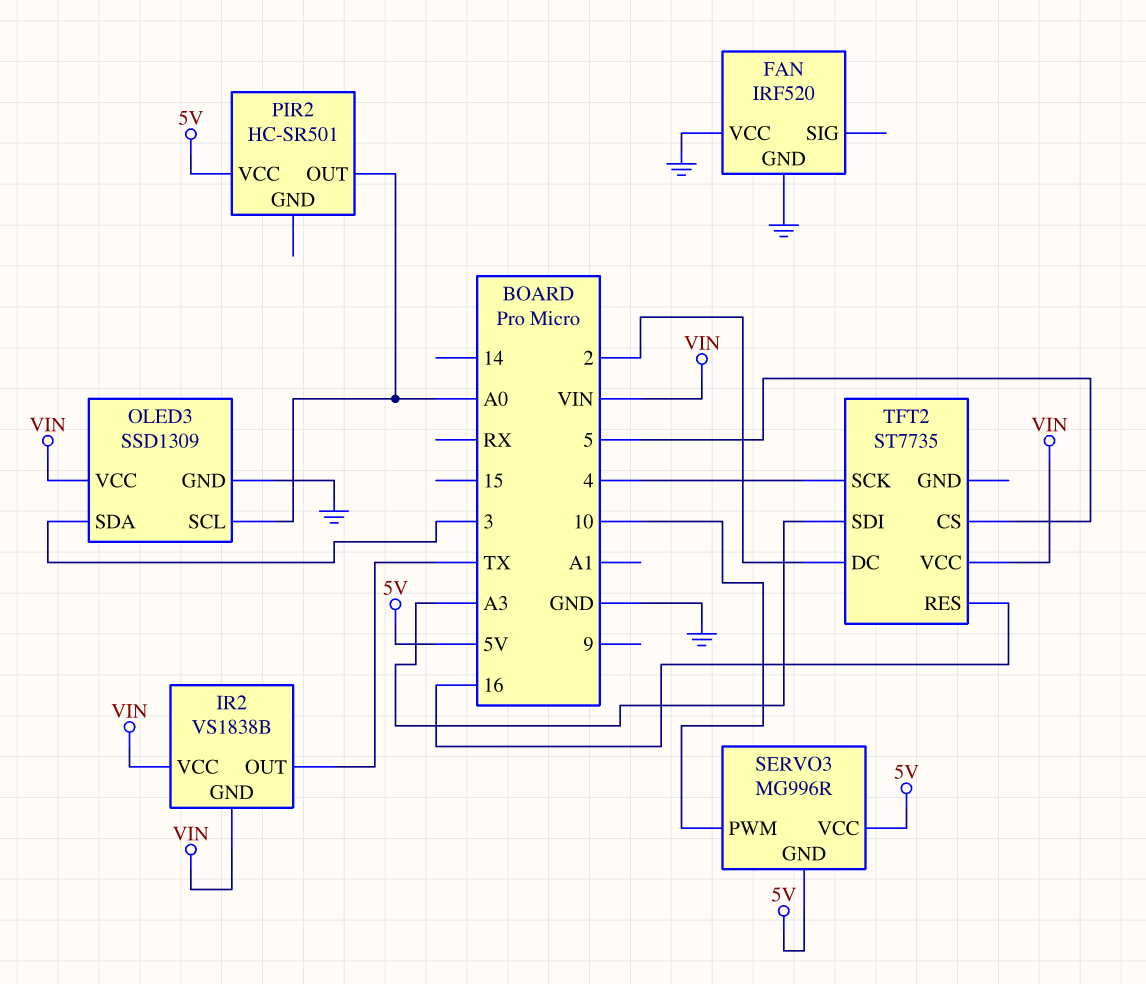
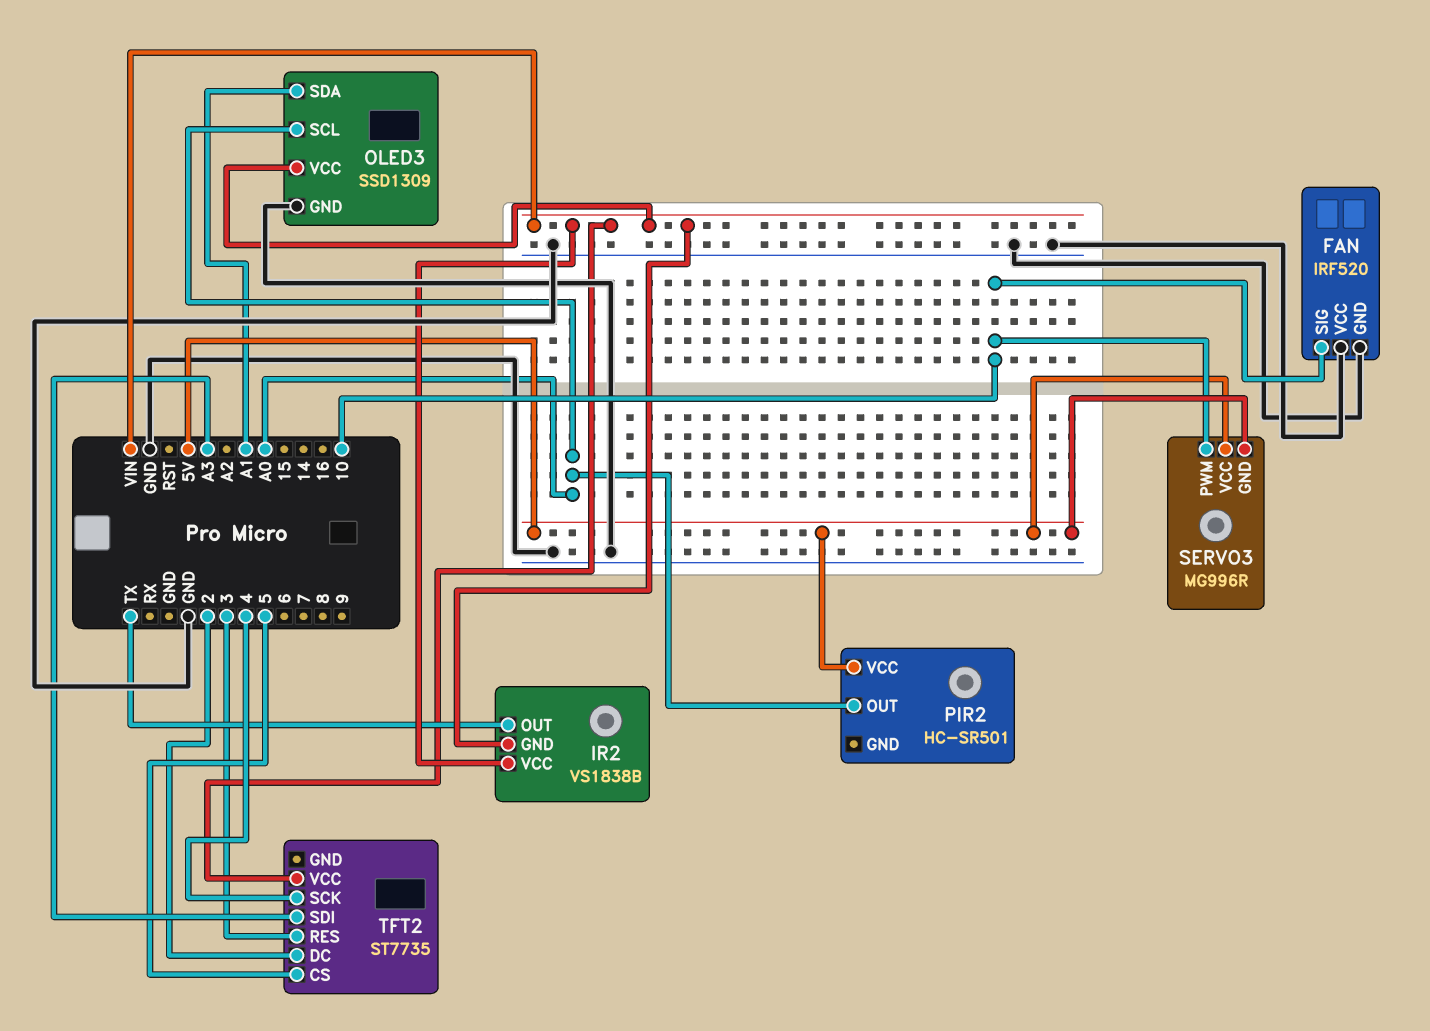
FAN pin SIG: none -> 10
OLED3 pin SDA: 3 -> A1
TFT2 pin RES: 16 -> 3

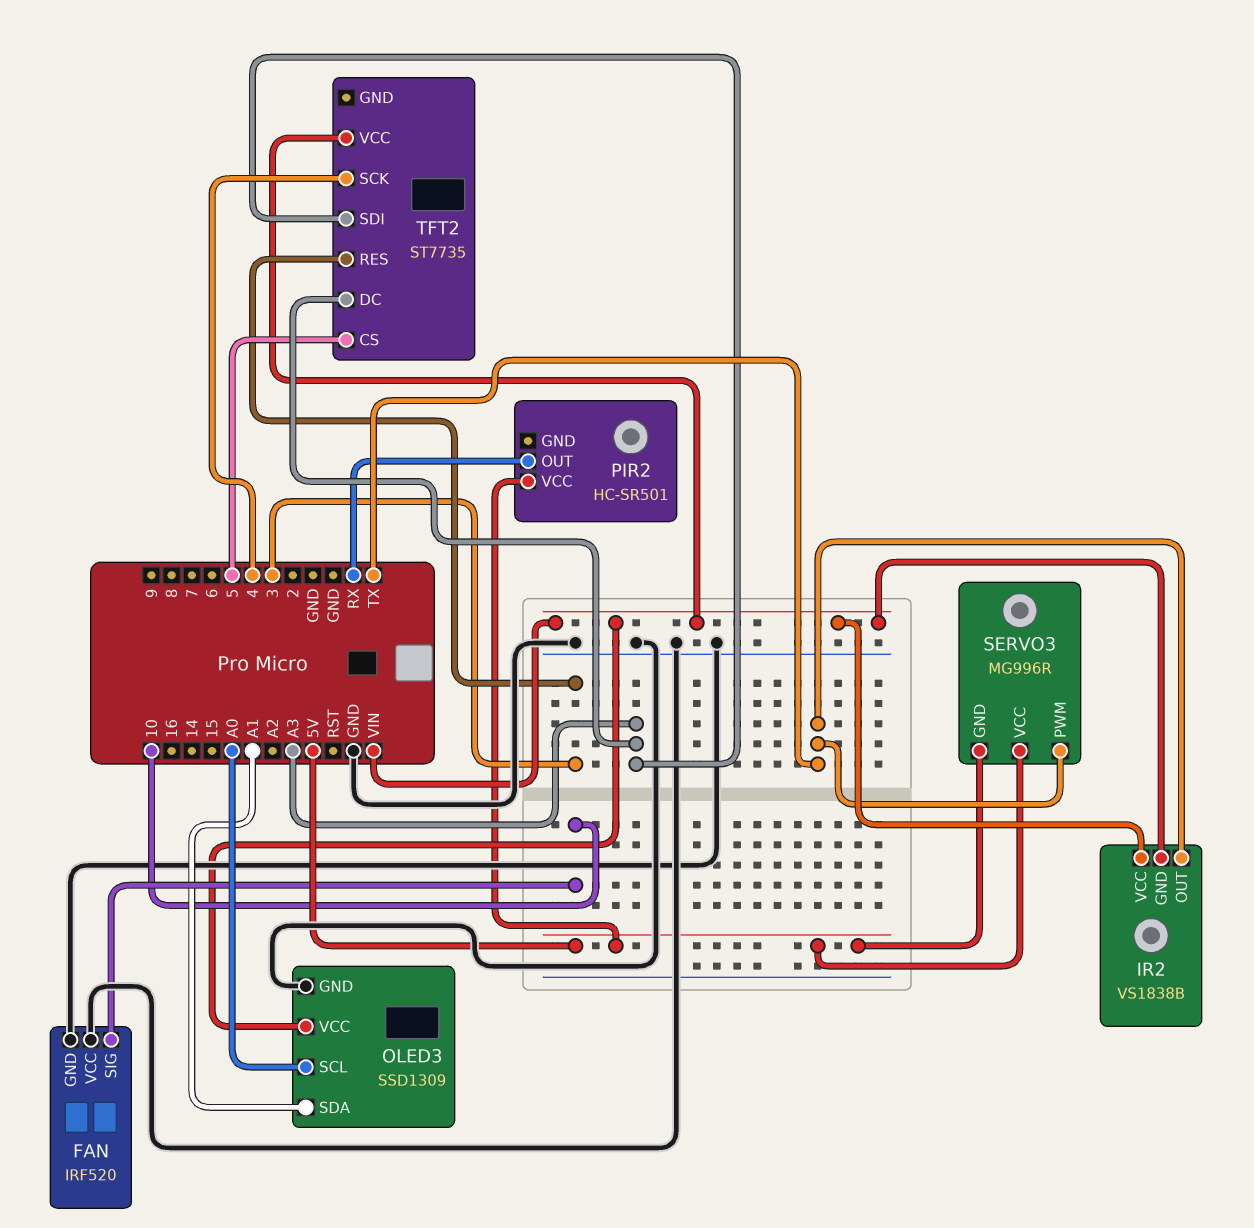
PIR2 pin OUT: A0 -> RX
SERVO3 pin PWM: 10 -> TX
TFT2 pin DC: 2 -> A3

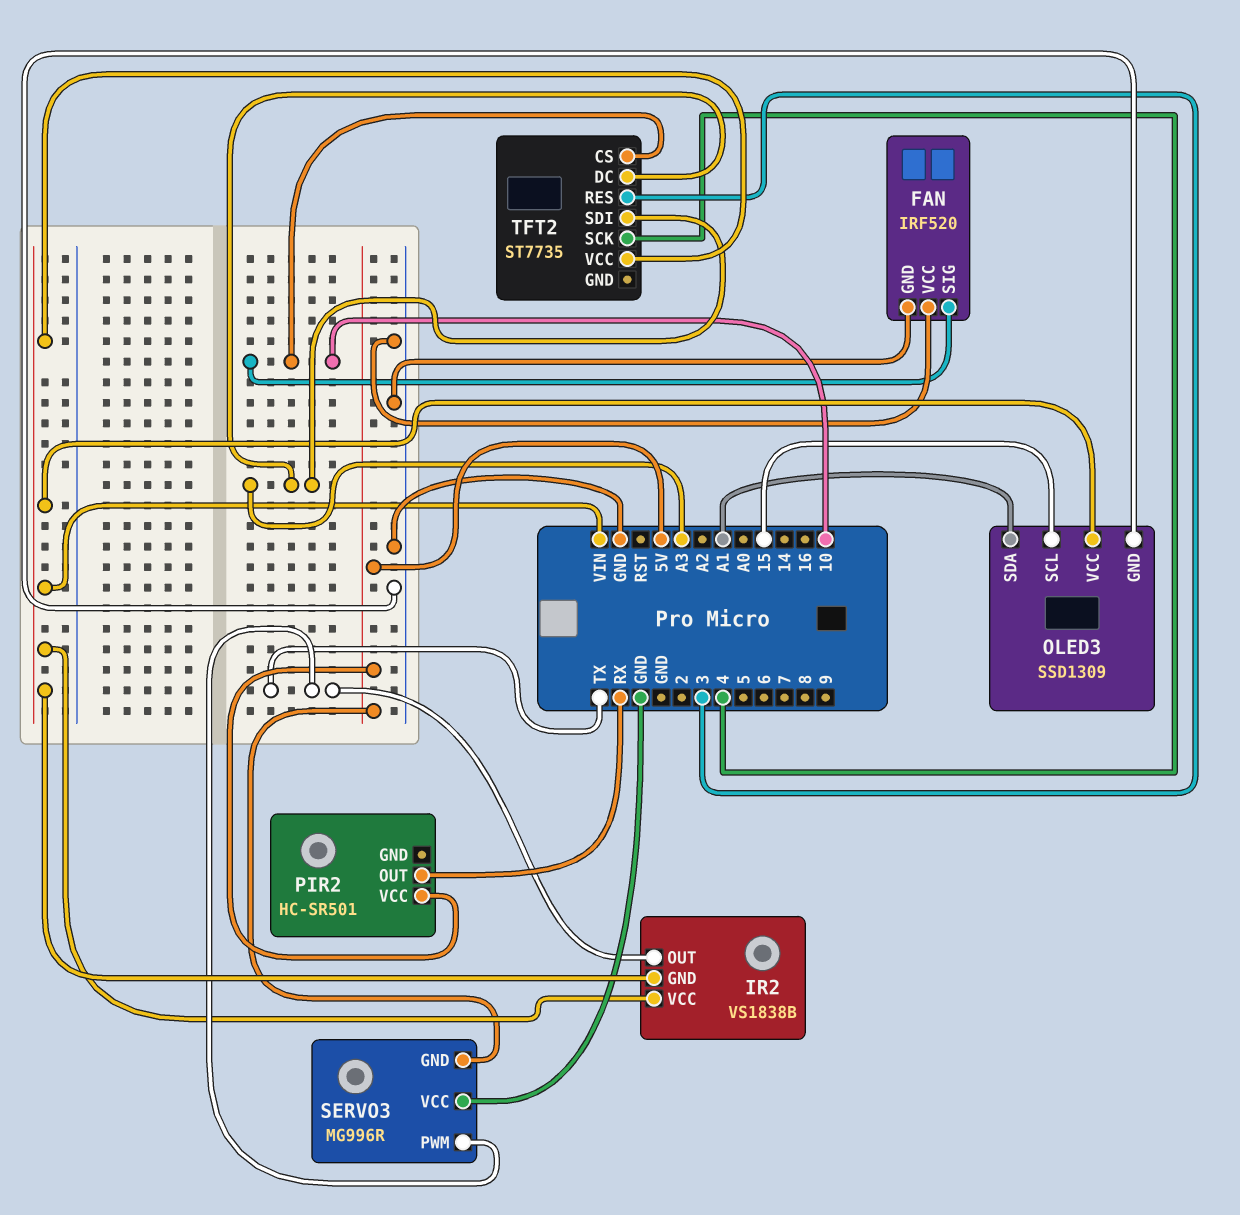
OLED3 pin SCL: A0 -> 15
SERVO3 pin VCC: 5V -> GND
TFT2 pin CS: 5 -> 10

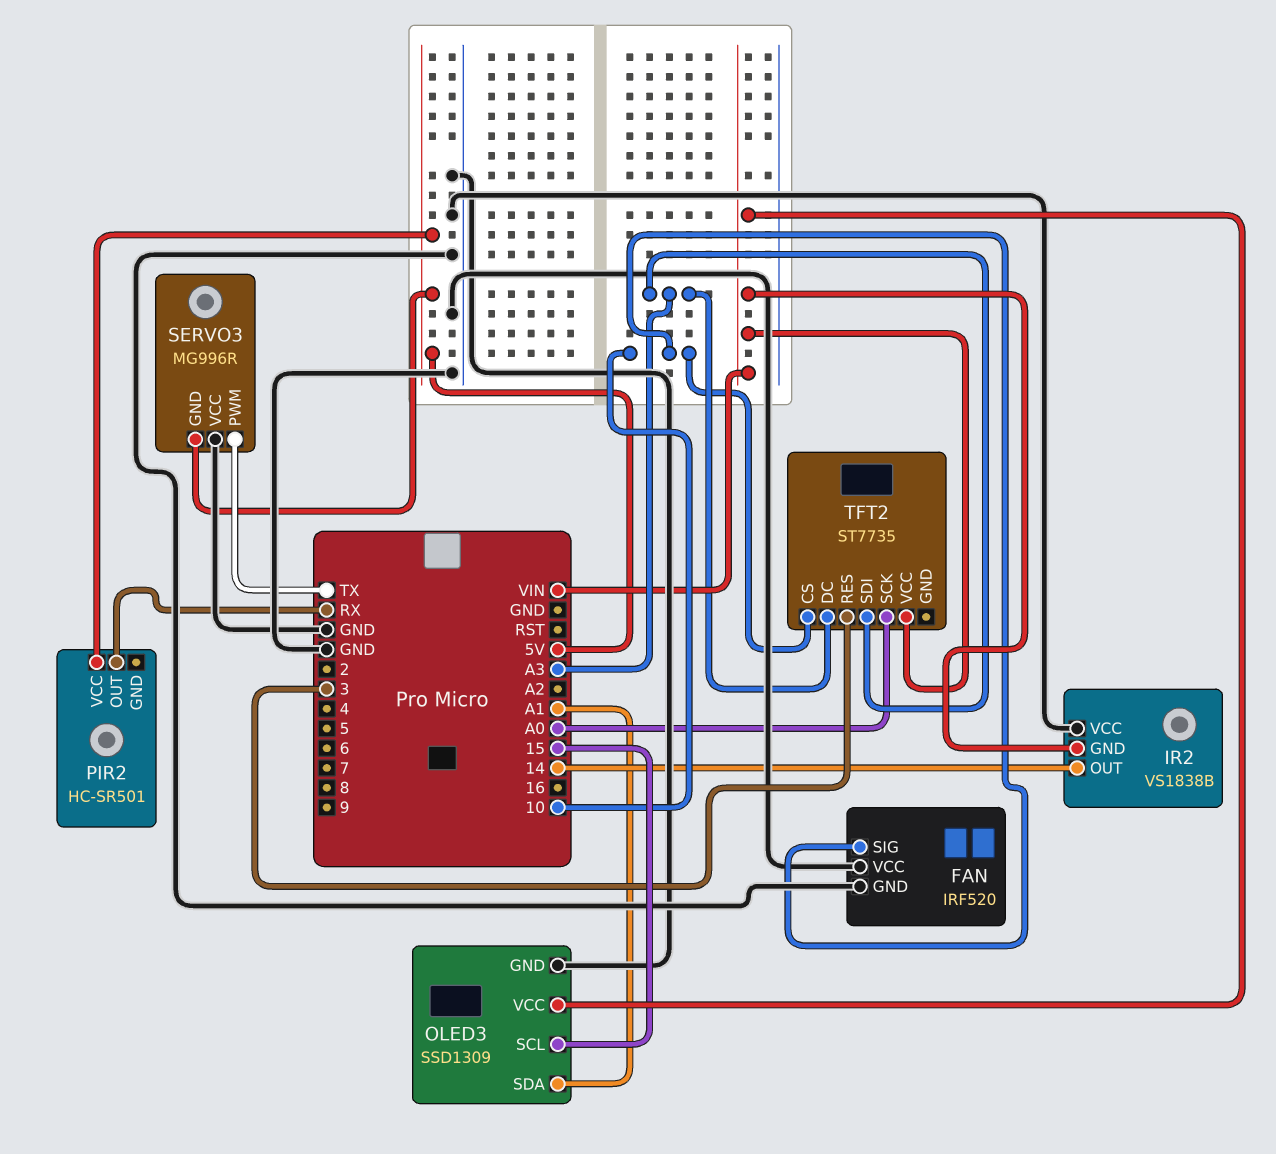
IR2 pin OUT: TX -> 14
IR2 pin VCC: VIN -> GND
TFT2 pin SCK: 4 -> A0

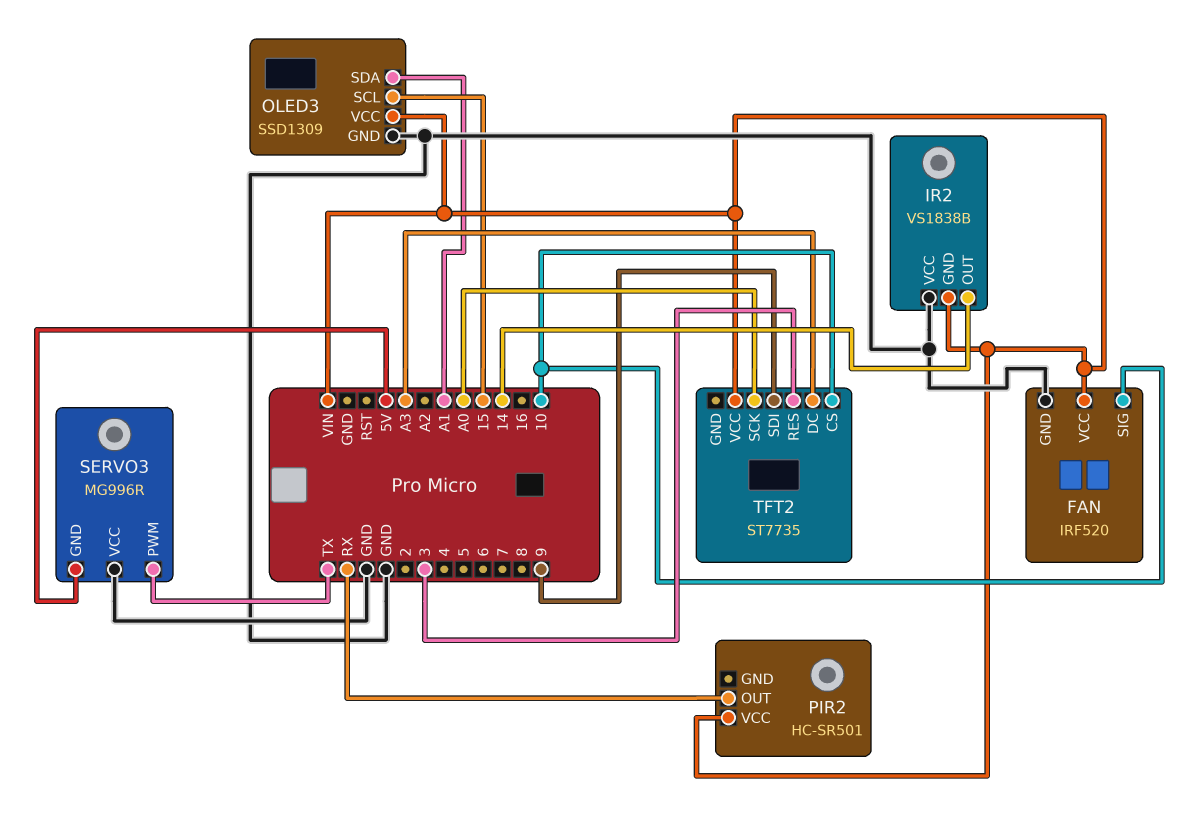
FAN pin VCC: GND -> VIN
PIR2 pin VCC: 5V -> VIN
TFT2 pin SDI: A3 -> 9

